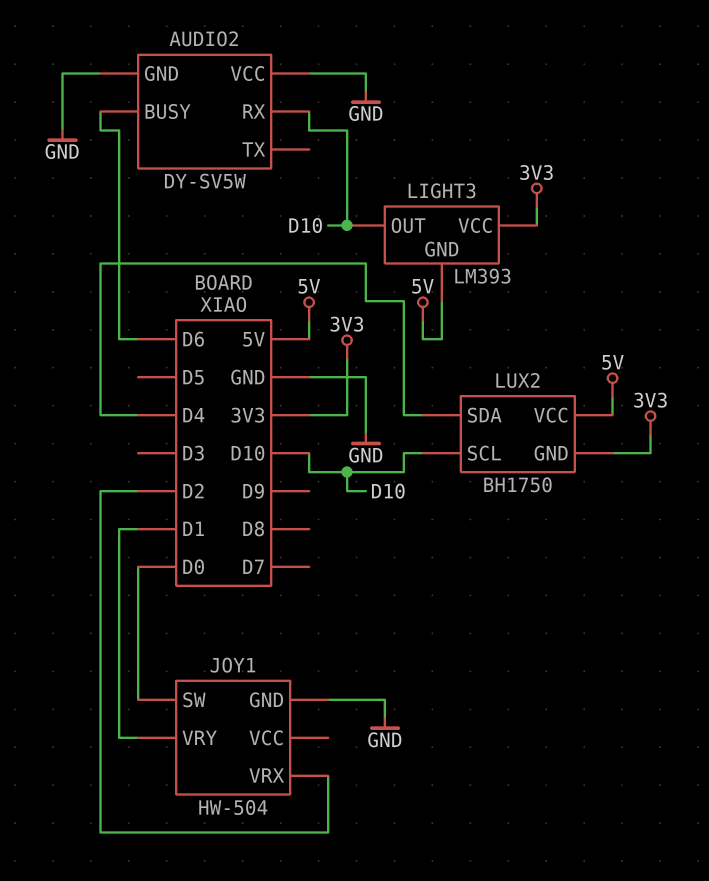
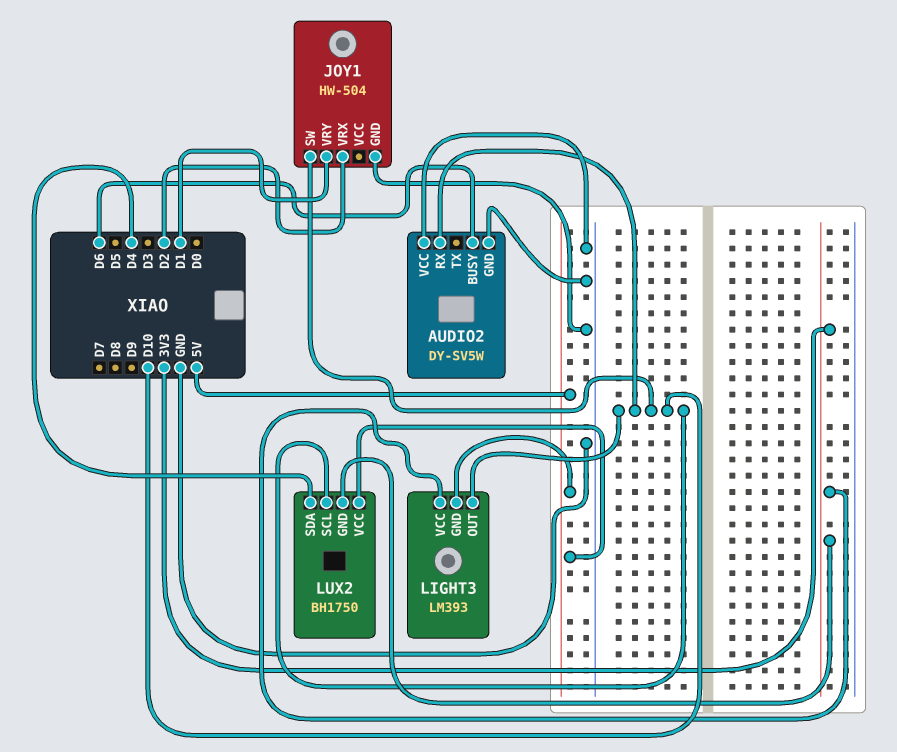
JOY1 pin SW: D0 -> D10

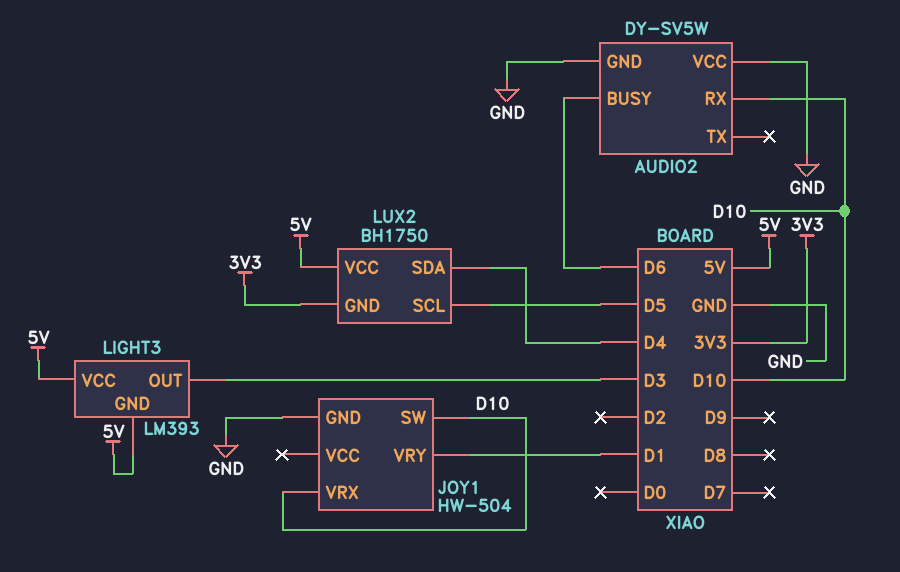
JOY1 pin VRX: D2 -> D10
LIGHT3 pin OUT: D10 -> D3
LIGHT3 pin VCC: 3V3 -> 5V
LUX2 pin SCL: D10 -> D5

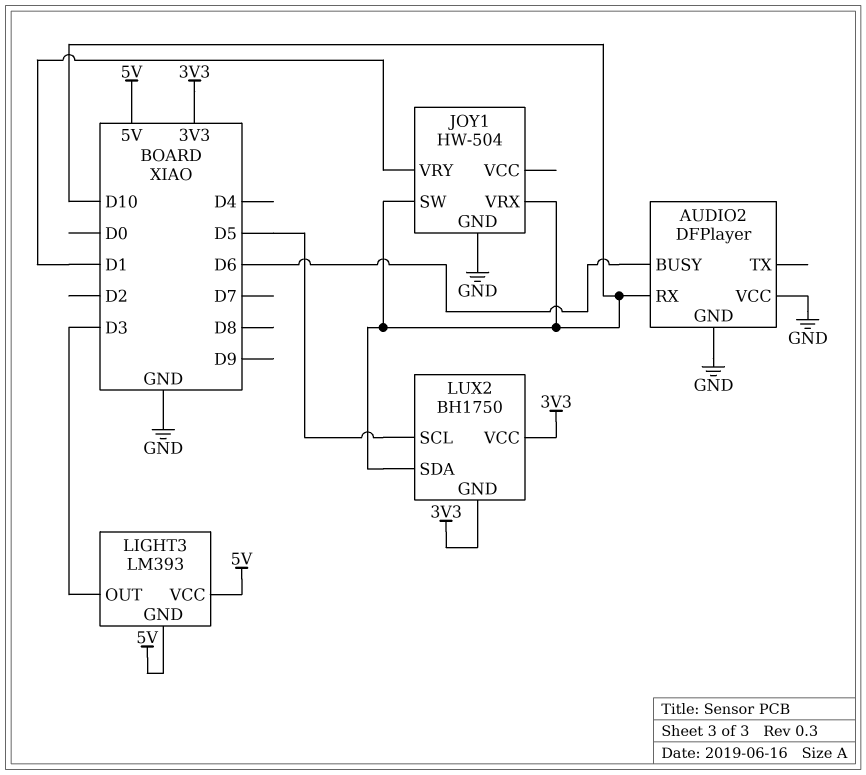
AUDIO2: DY-SV5W -> DFPlayer
LUX2 pin SDA: D4 -> D10
LUX2 pin VCC: 5V -> 3V3

